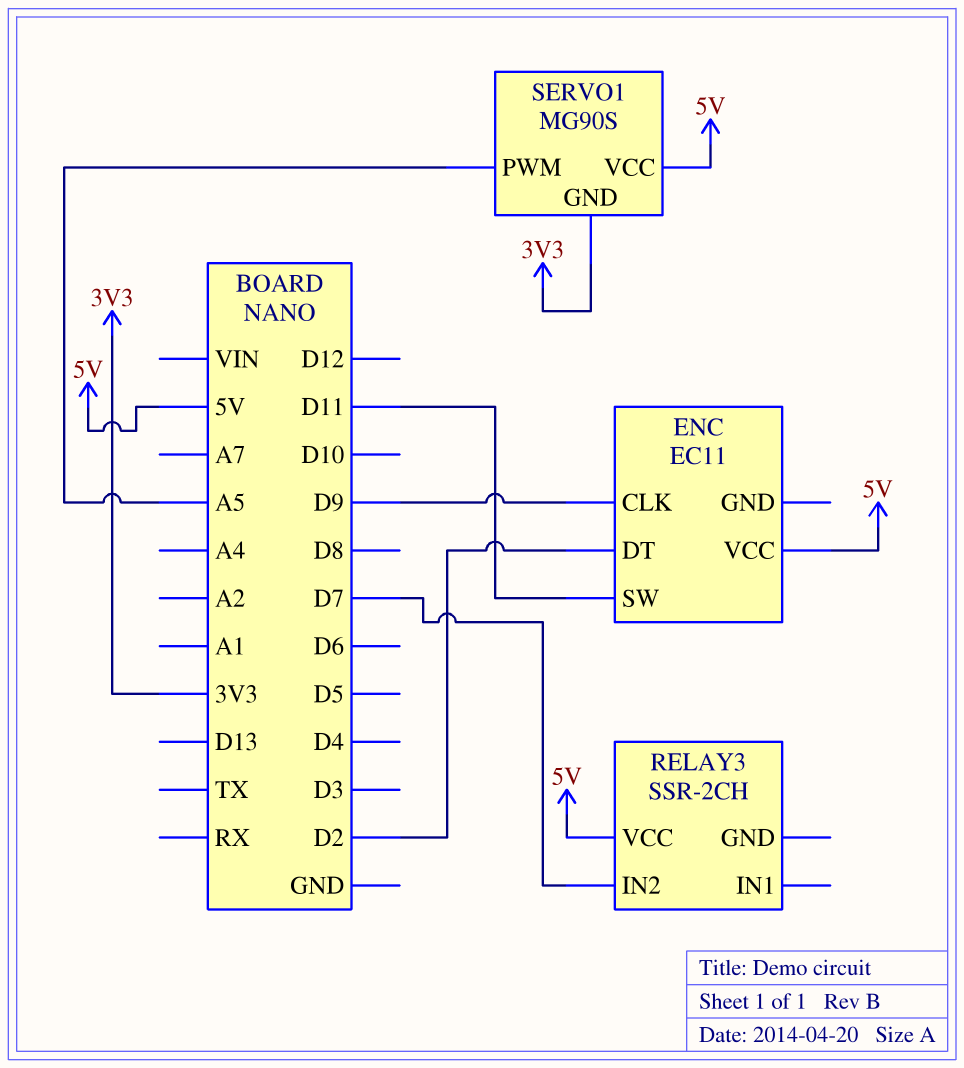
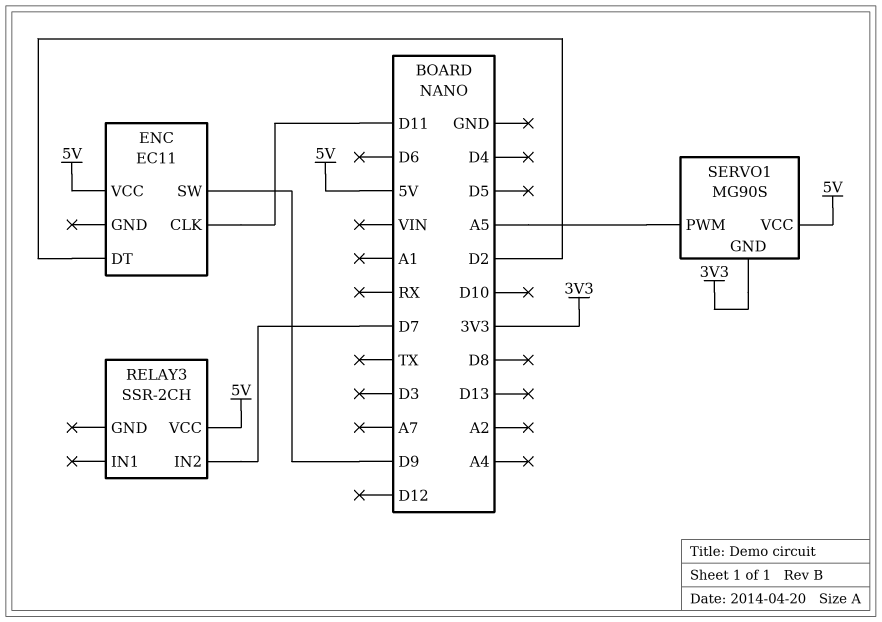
ENC pin CLK: D9 -> D11
ENC pin SW: D11 -> D9

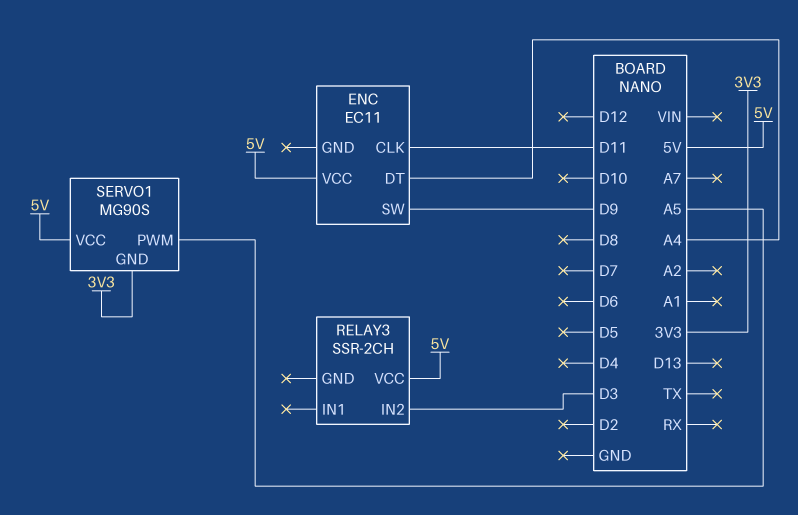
ENC pin DT: D2 -> A4
RELAY3 pin IN2: D7 -> D3

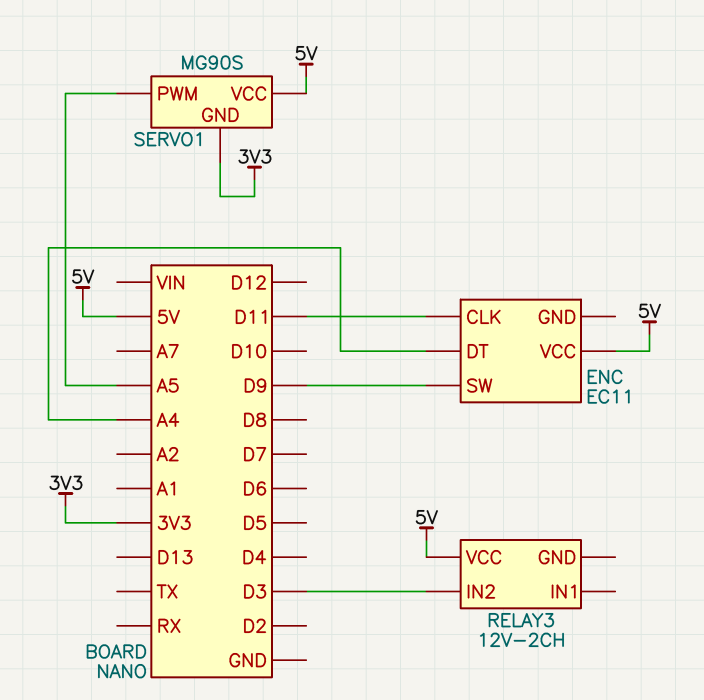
RELAY3: SSR-2CH -> 12V-2CH

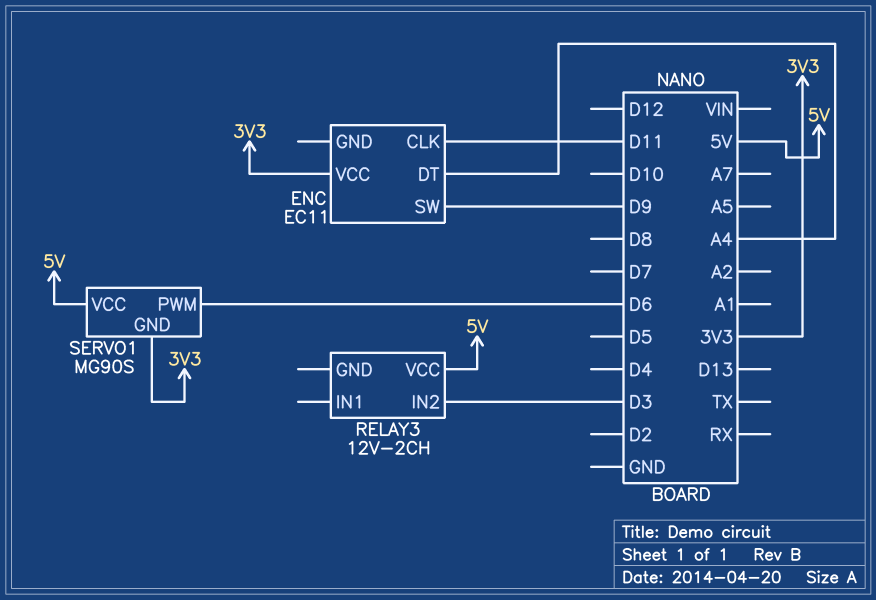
ENC pin VCC: 5V -> 3V3
SERVO1 pin PWM: A5 -> D6

